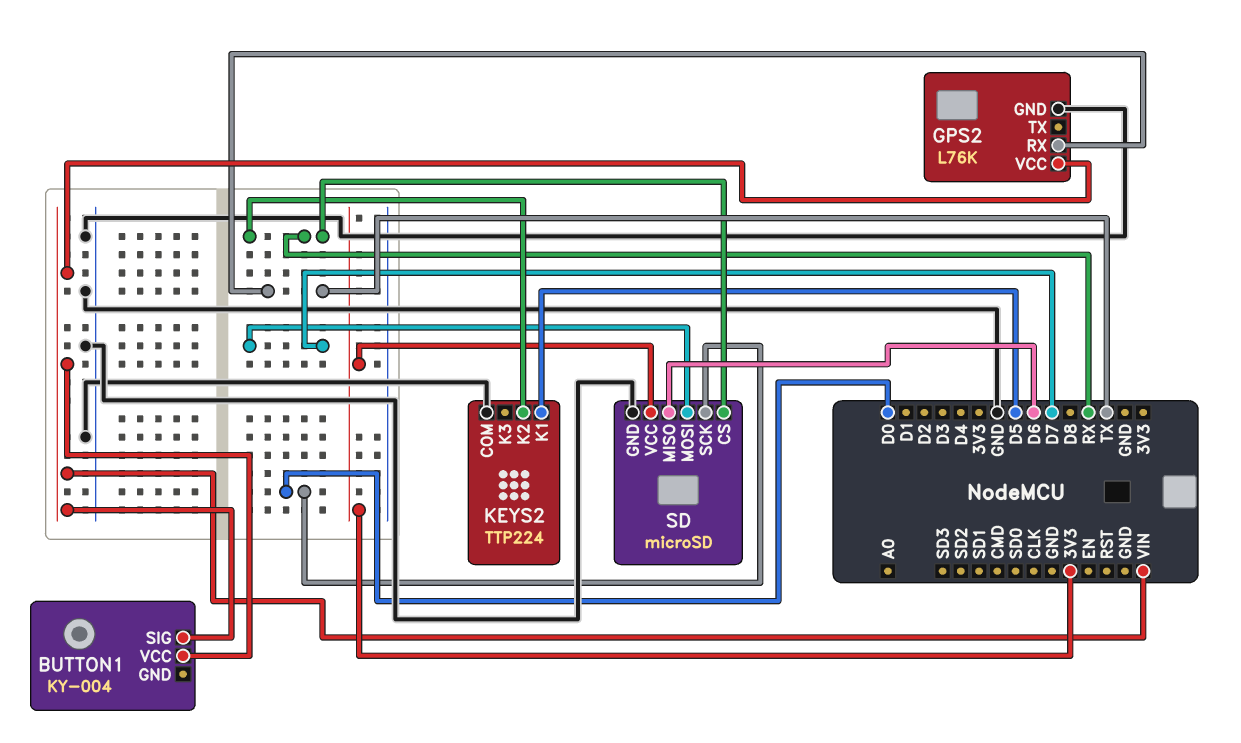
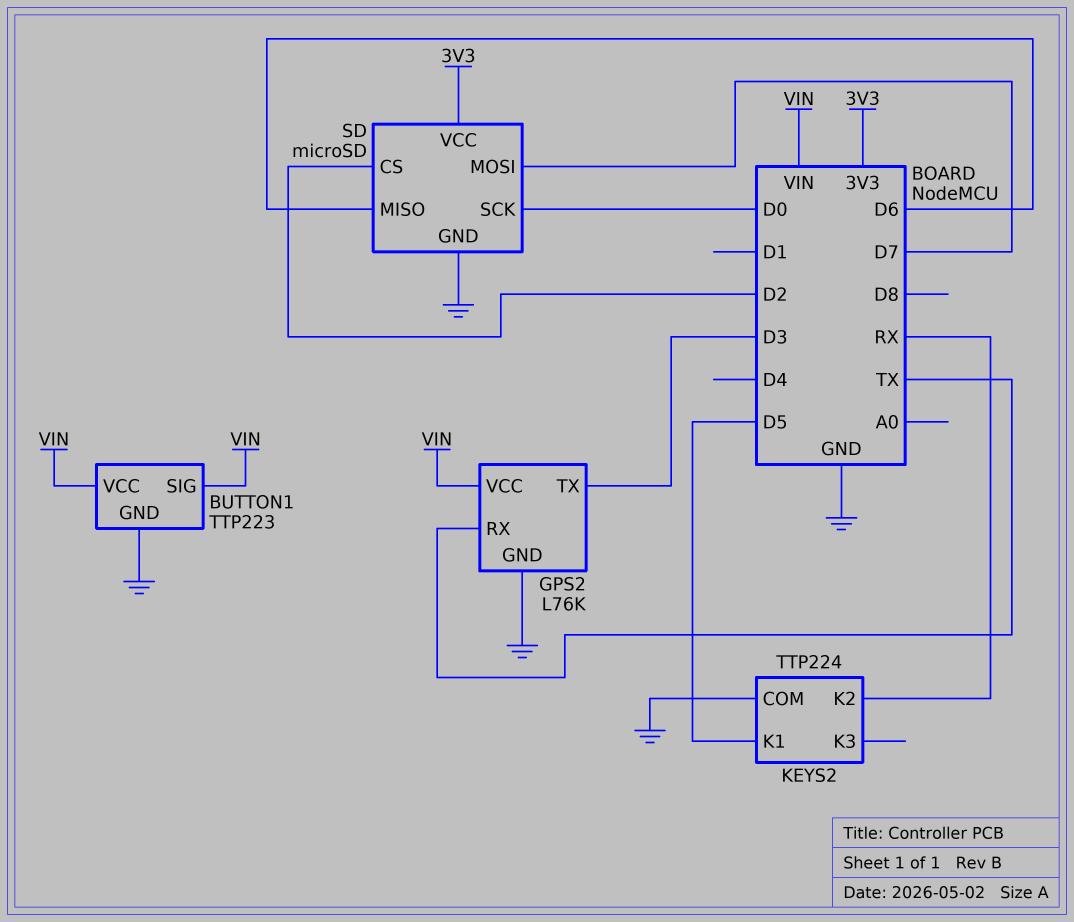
BUTTON1: KY-004 -> TTP223
BUTTON1 pin GND: none -> GND
GPS2 pin TX: none -> D3
SD pin CS: RX -> D2

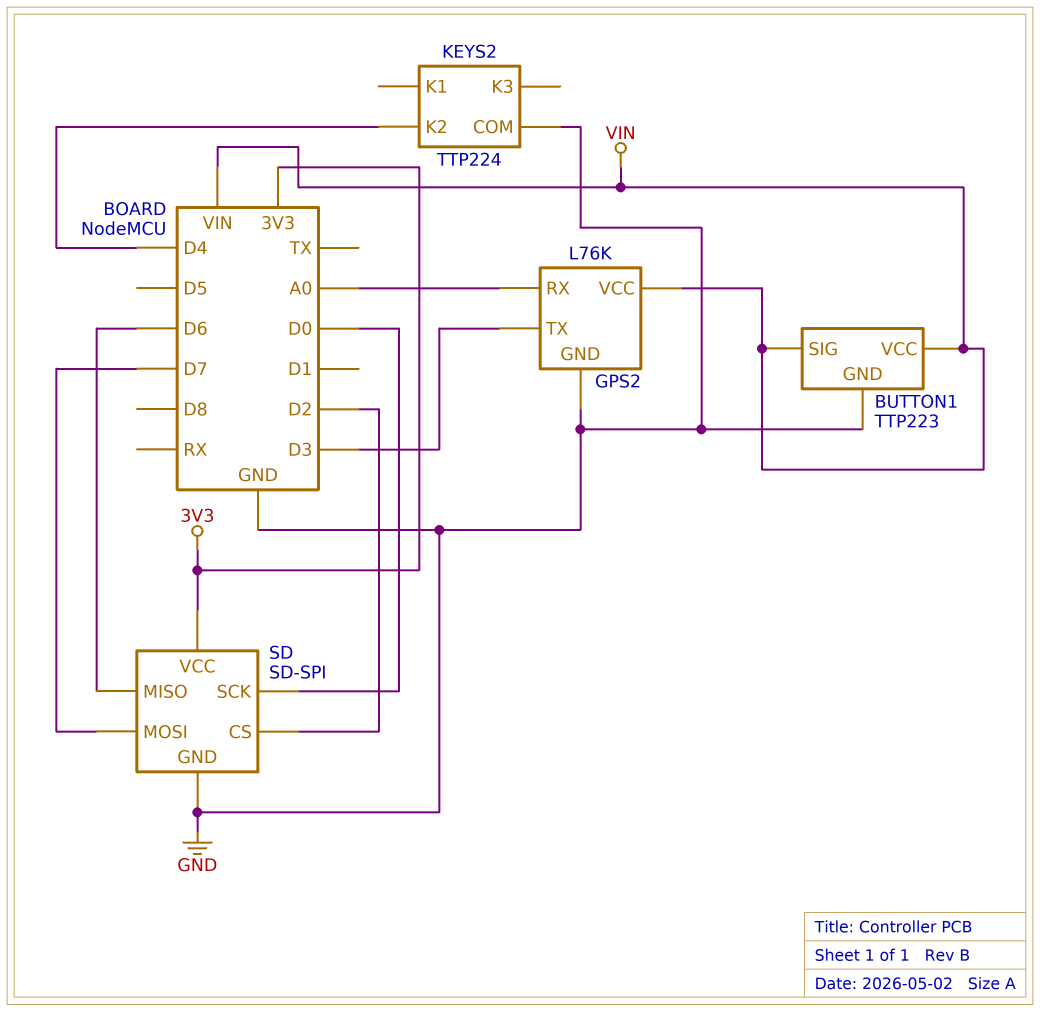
GPS2 pin RX: TX -> A0
KEYS2 pin K1: D5 -> none
KEYS2 pin K2: RX -> D4
SD: microSD -> SD-SPI

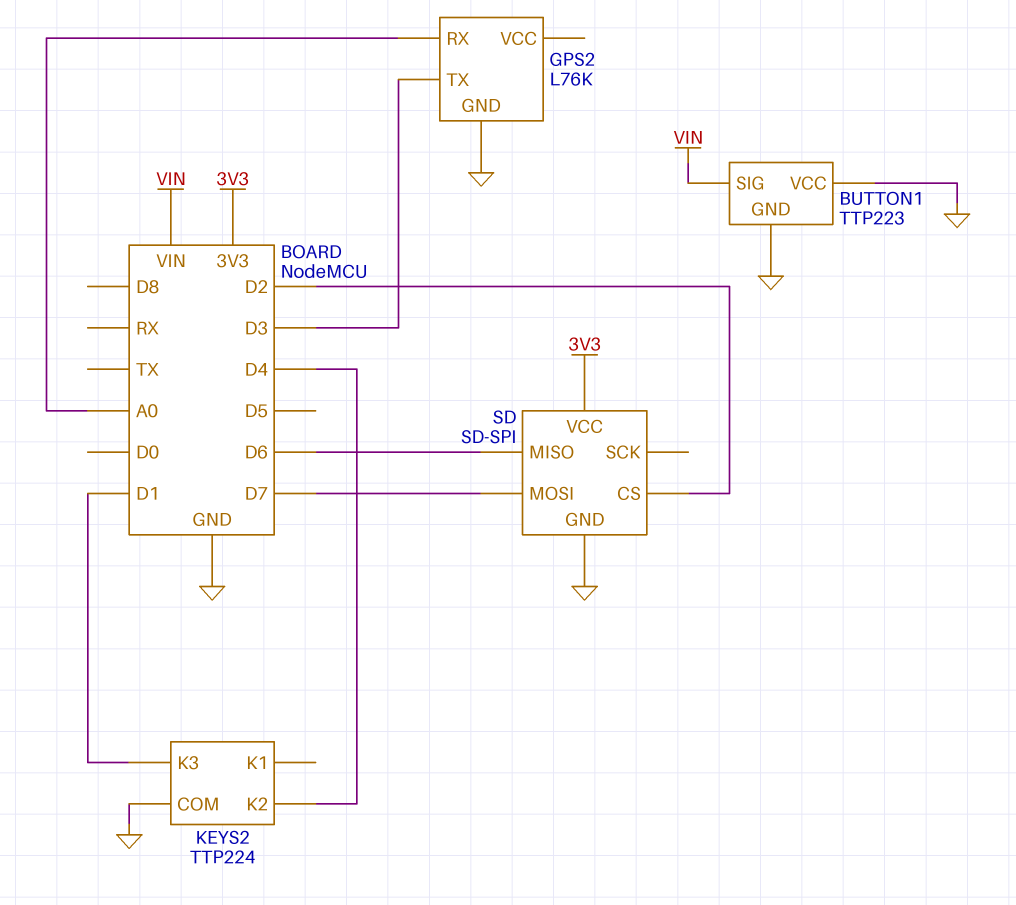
BUTTON1 pin VCC: VIN -> GND
GPS2 pin VCC: VIN -> none
KEYS2 pin K3: none -> D1
SD pin SCK: D0 -> none

